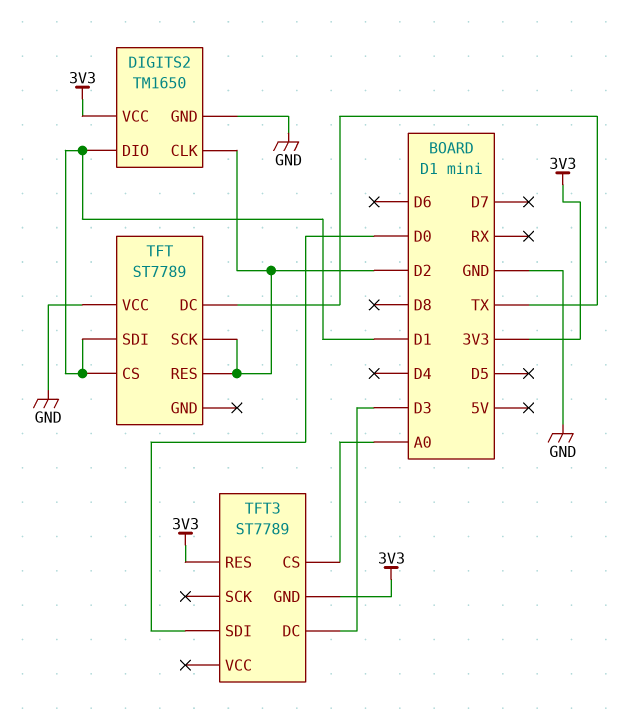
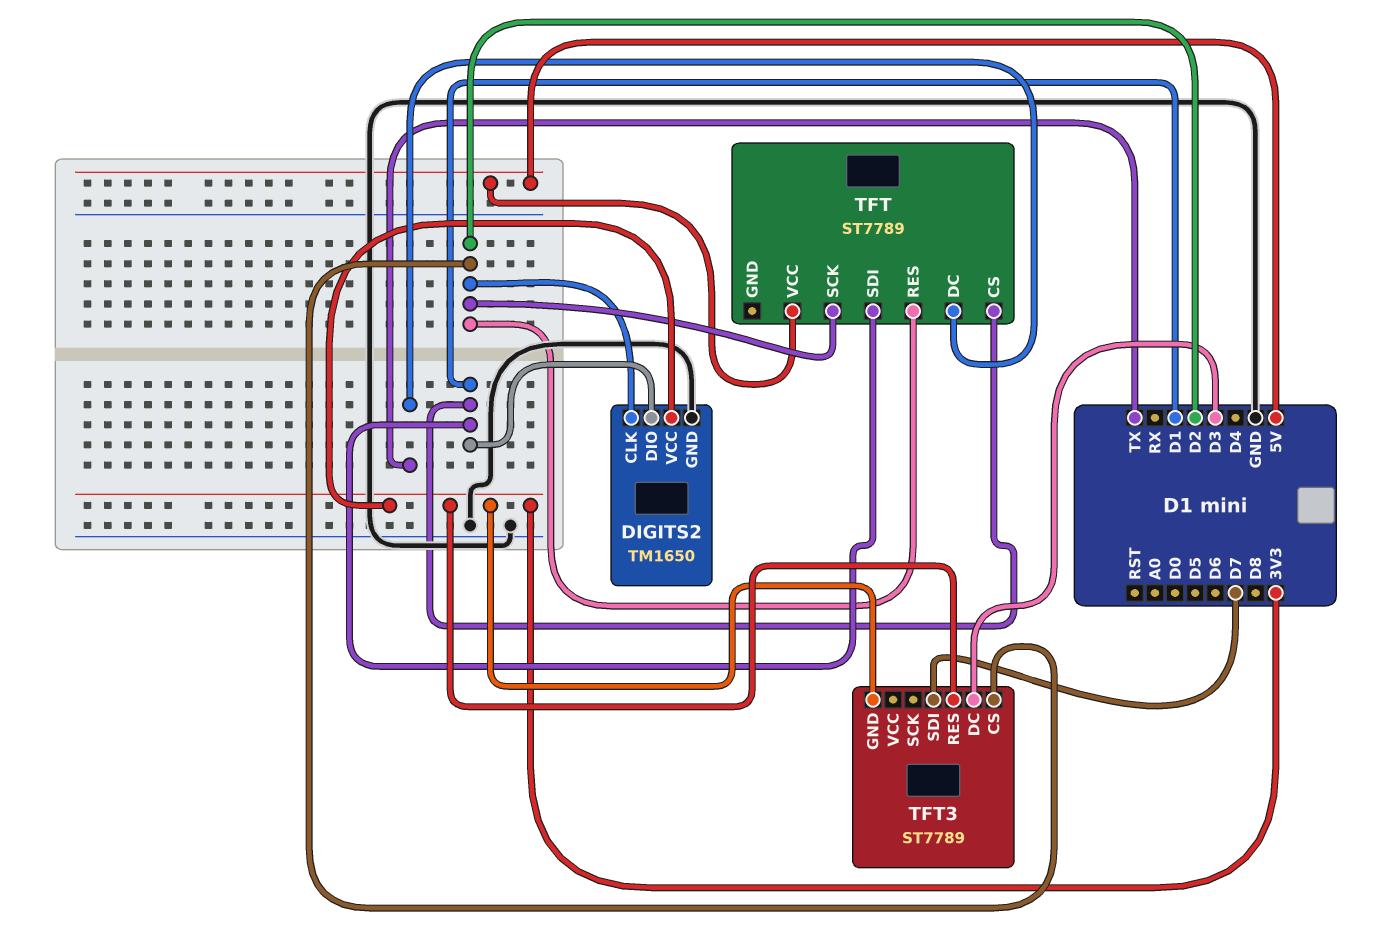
TFT pin VCC: GND -> 5V
TFT3 pin CS: A0 -> D2
TFT3 pin SDI: D0 -> D7

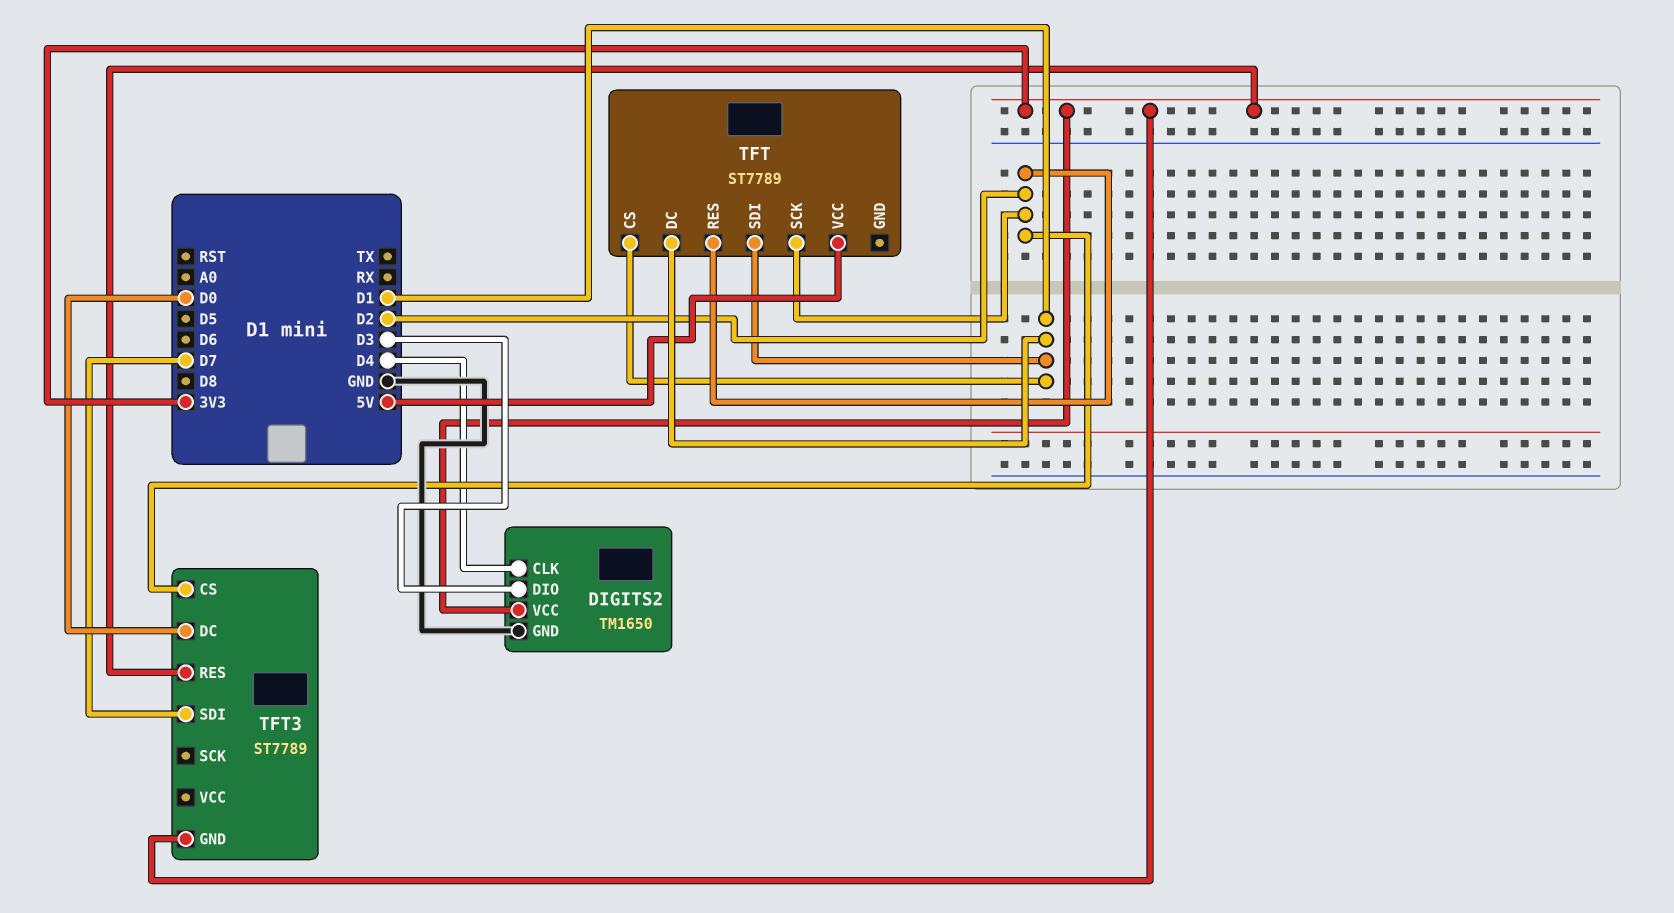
DIGITS2 pin CLK: D2 -> D4
DIGITS2 pin DIO: D1 -> D3
TFT pin DC: TX -> D1
TFT3 pin DC: D3 -> D0

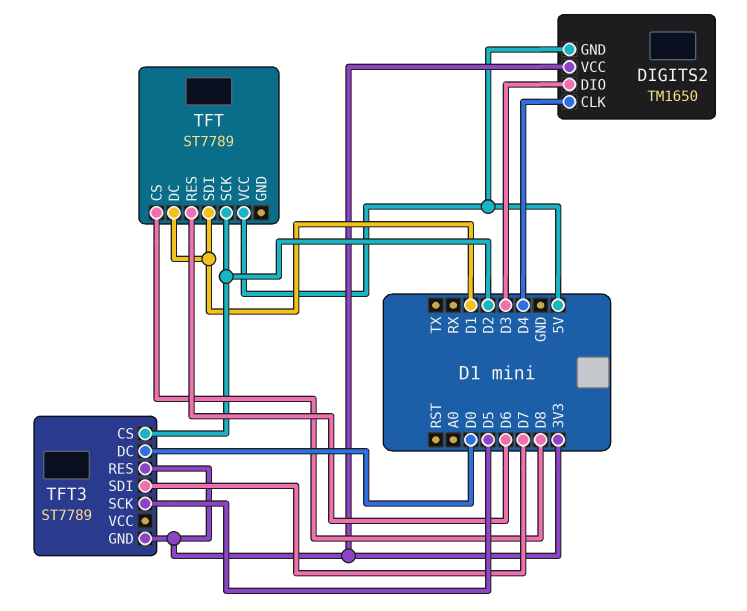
DIGITS2 pin GND: GND -> 5V
TFT pin CS: D1 -> D8
TFT pin RES: D2 -> D6
TFT3 pin SCK: none -> D5

